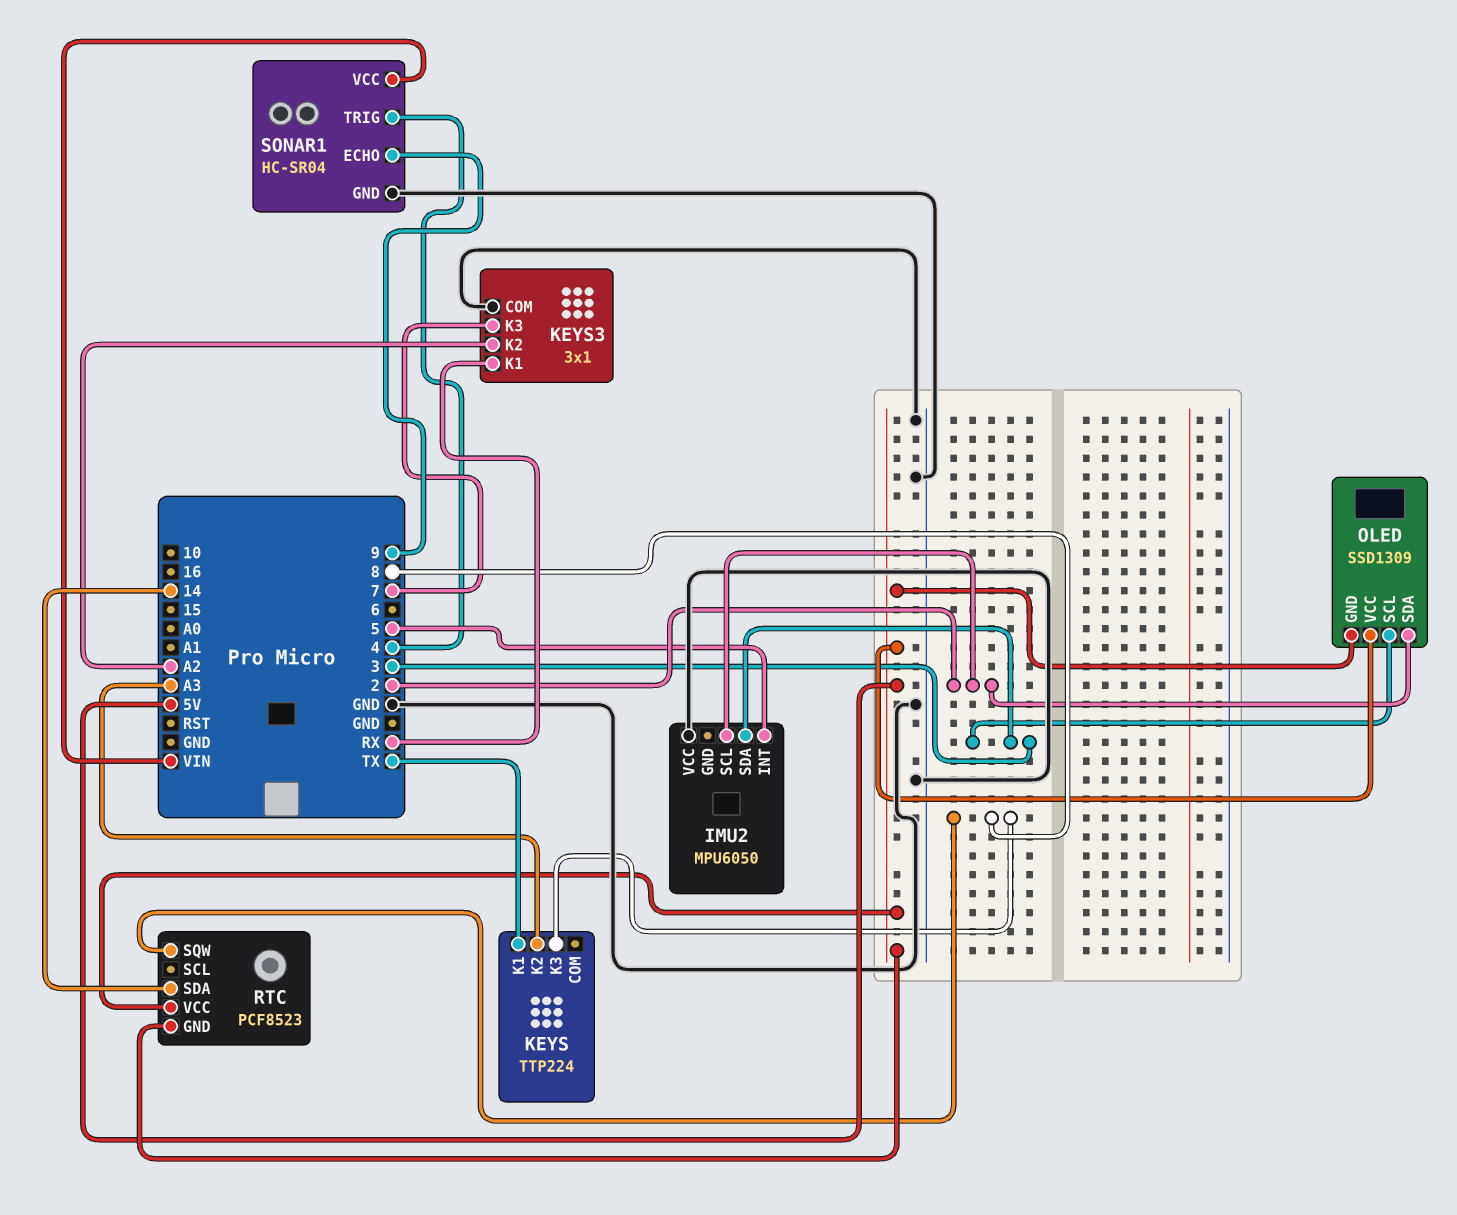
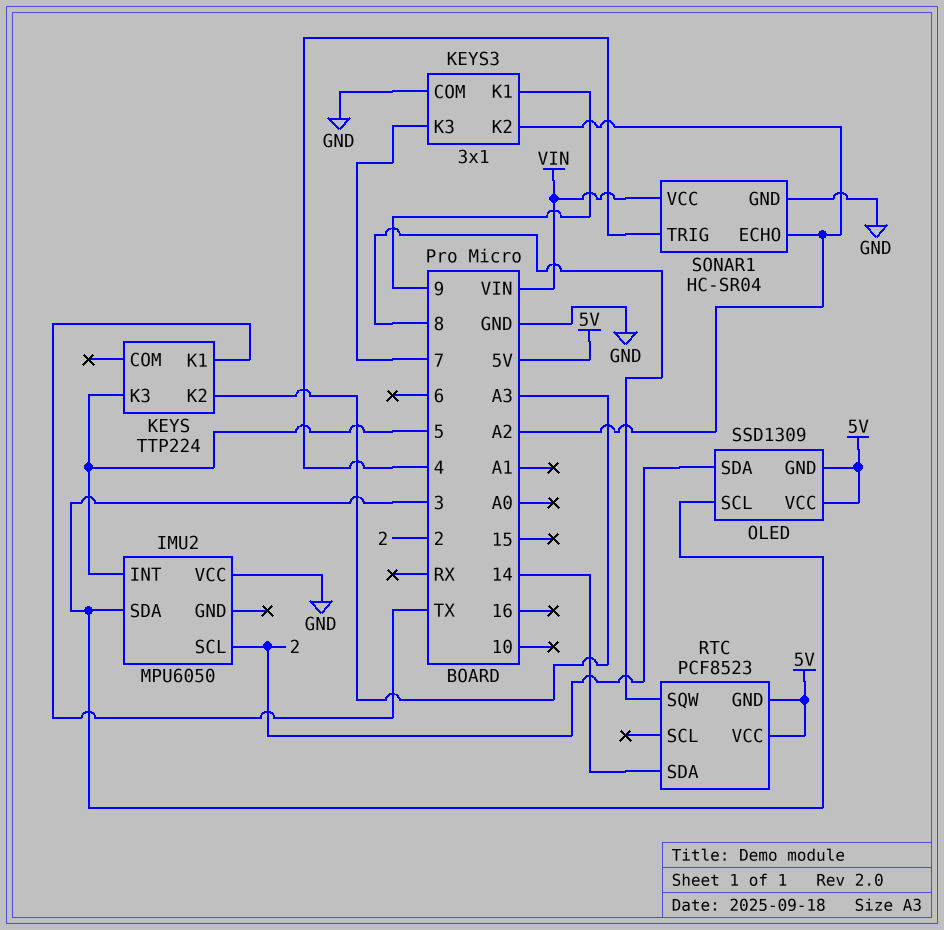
KEYS pin K3: 8 -> 5
KEYS3 pin K1: RX -> 9
SONAR1 pin ECHO: 9 -> A2

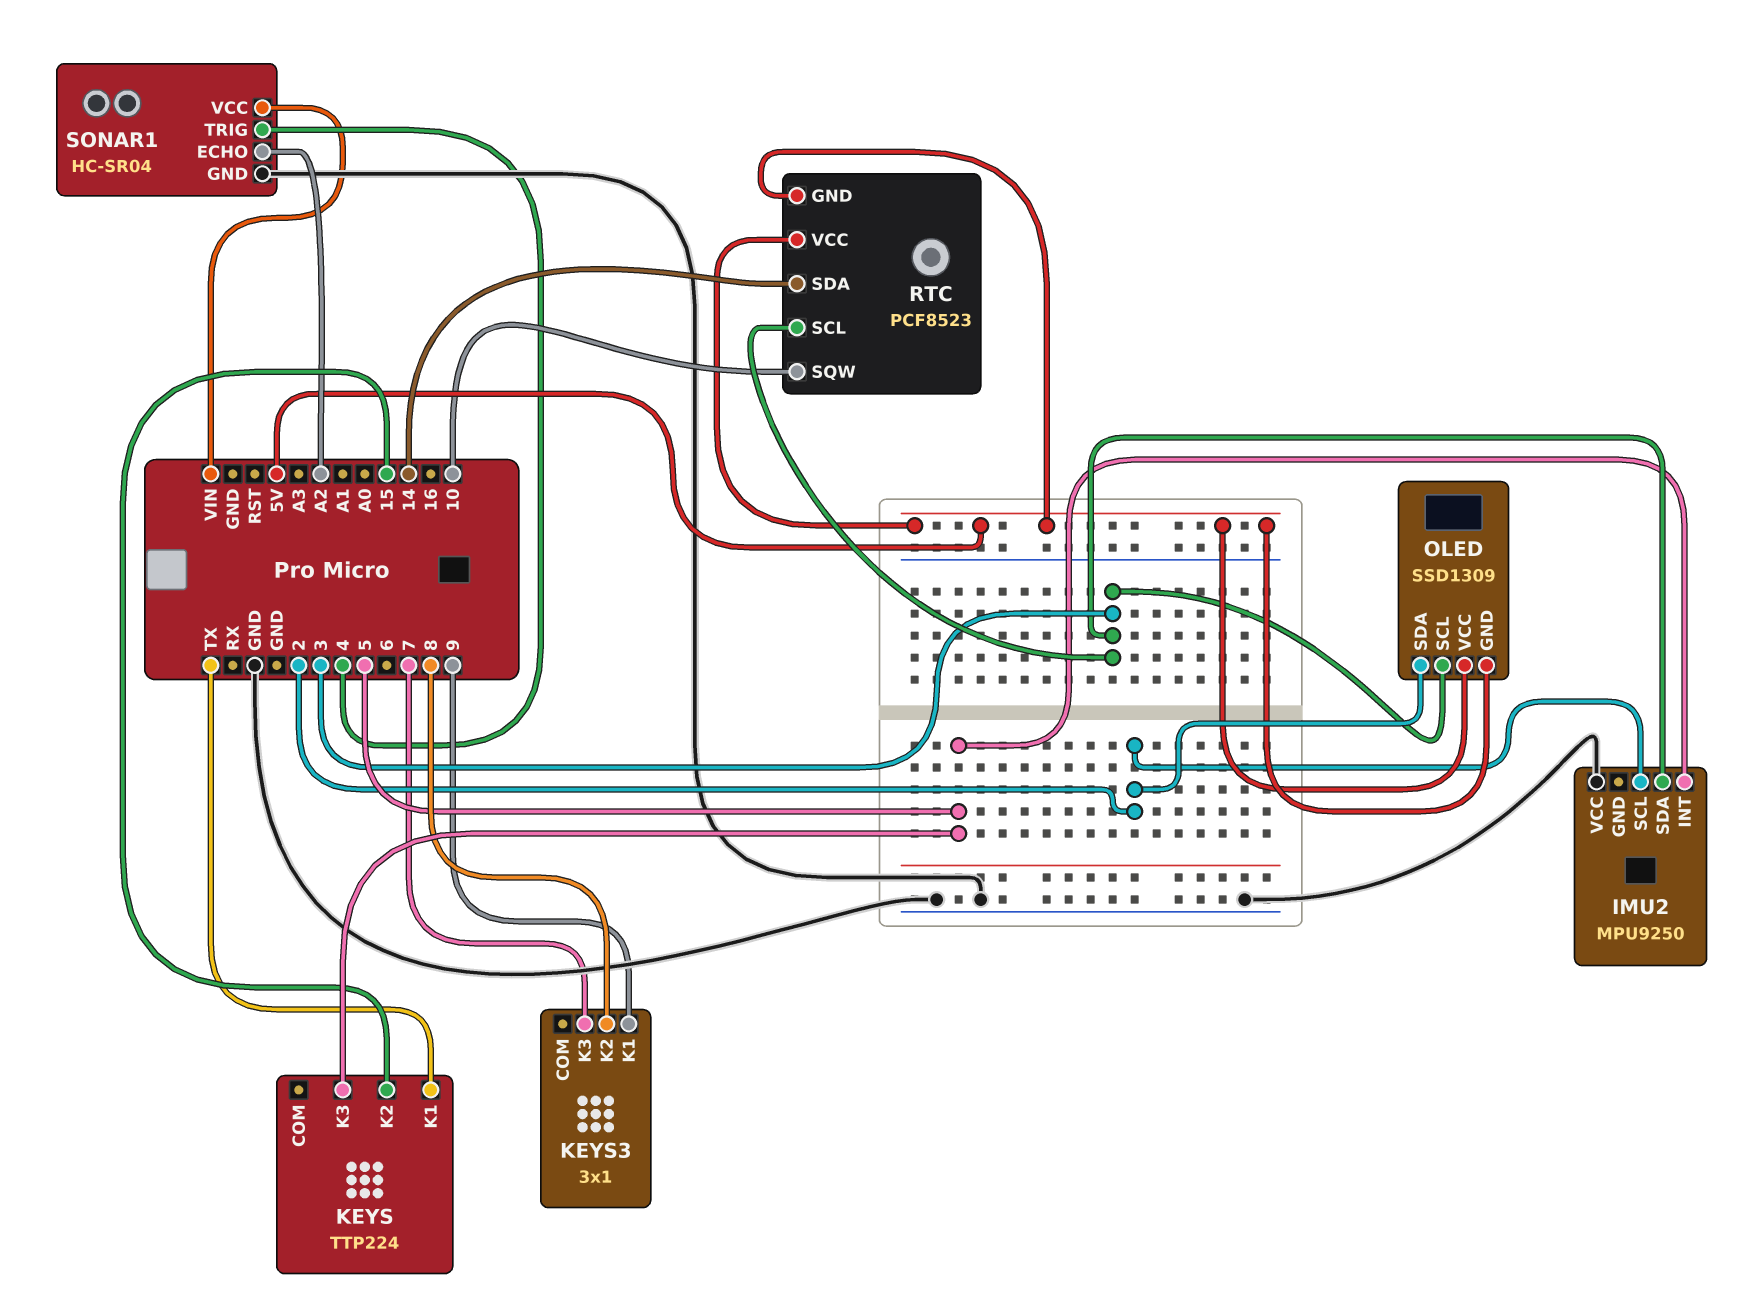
IMU2: MPU6050 -> MPU9250
KEYS pin K2: A3 -> 15
KEYS3 pin COM: GND -> none
KEYS3 pin K2: A2 -> 8
RTC pin SCL: none -> 3
RTC pin SQW: 8 -> 10

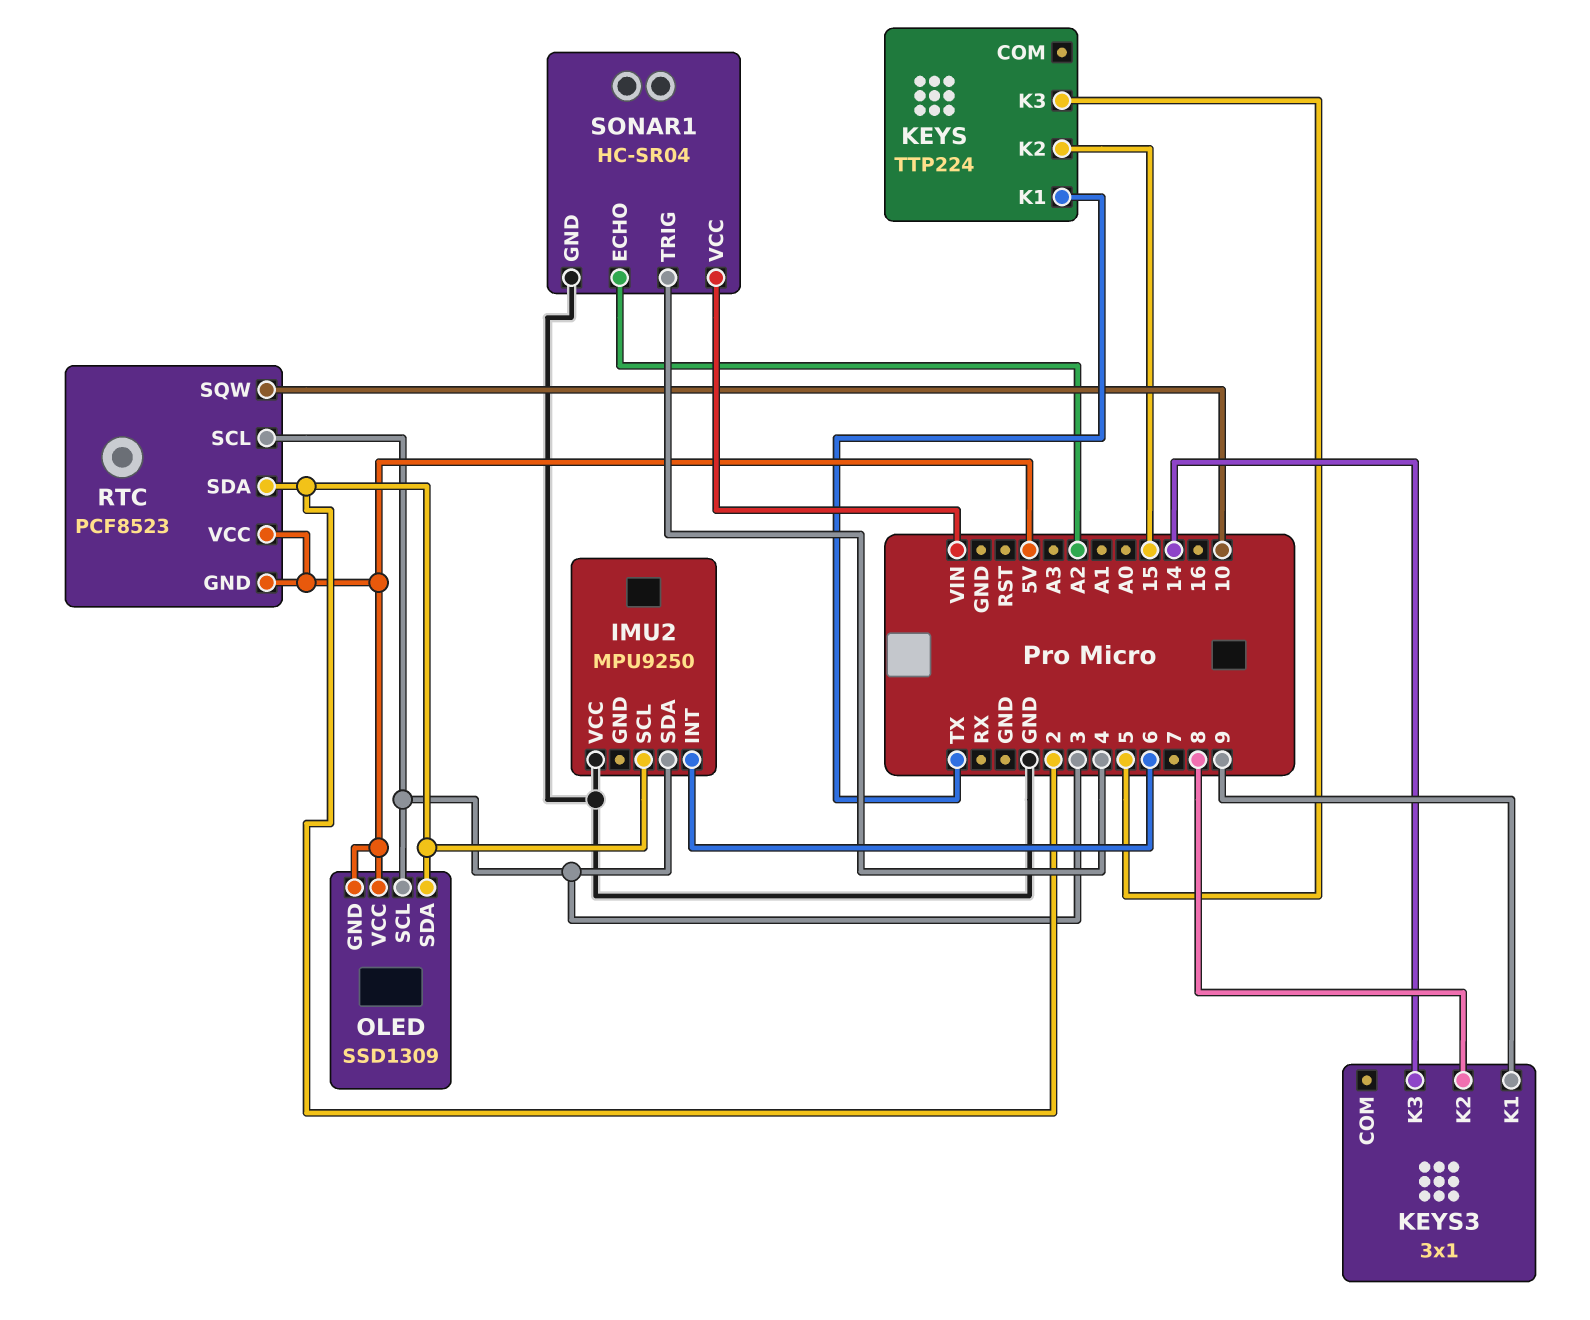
IMU2 pin INT: 5 -> 6
KEYS3 pin K3: 7 -> 14
RTC pin SDA: 14 -> 2

